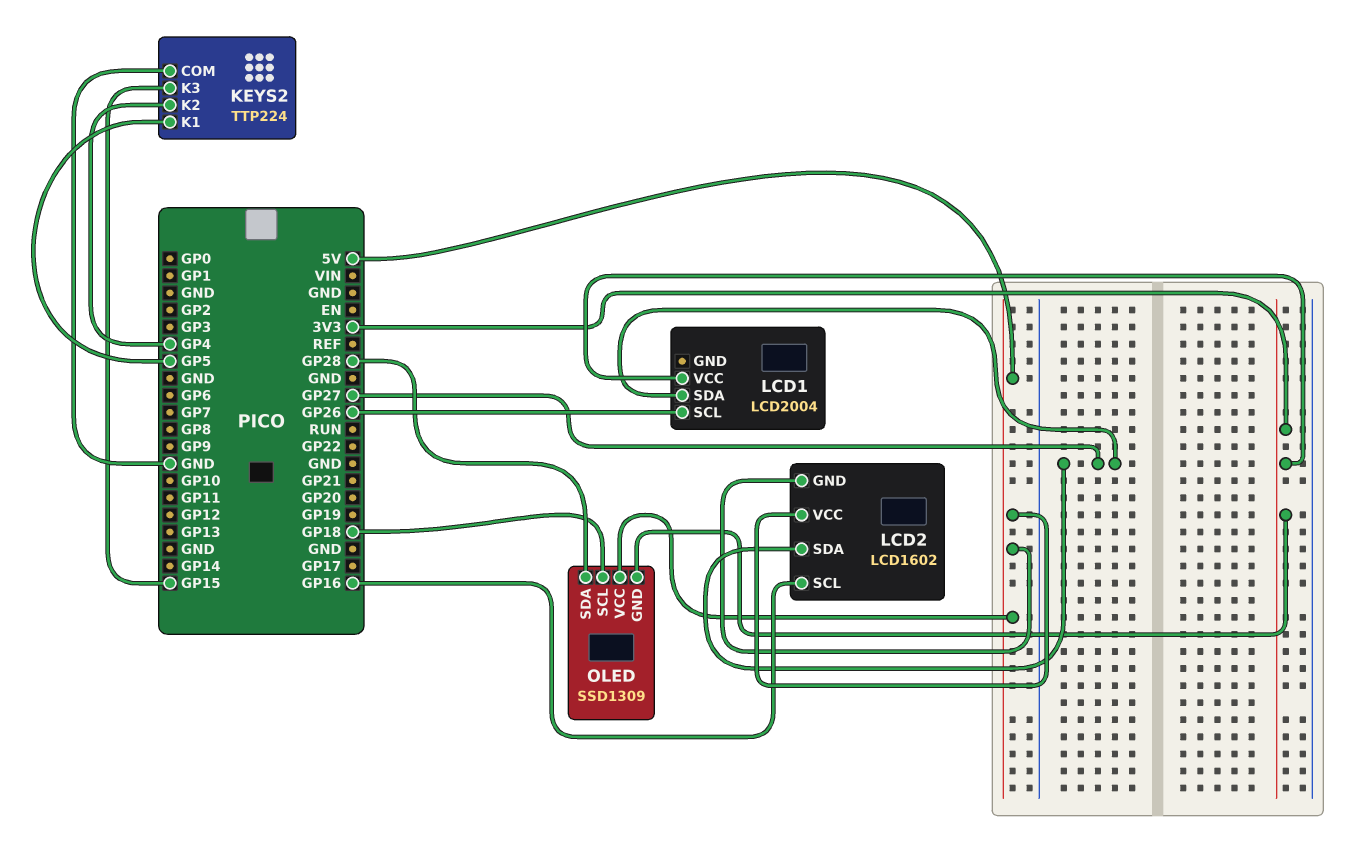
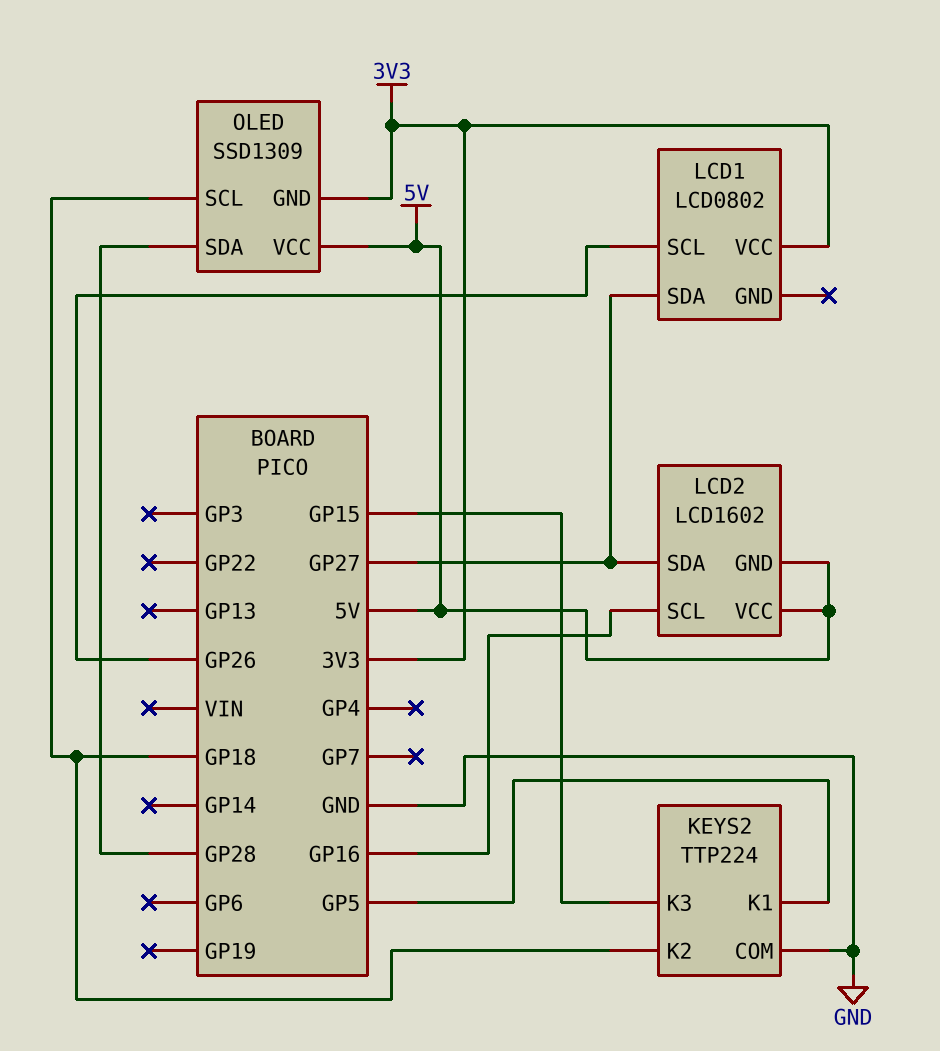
KEYS2 pin K2: GP4 -> GP18
LCD1: LCD2004 -> LCD0802

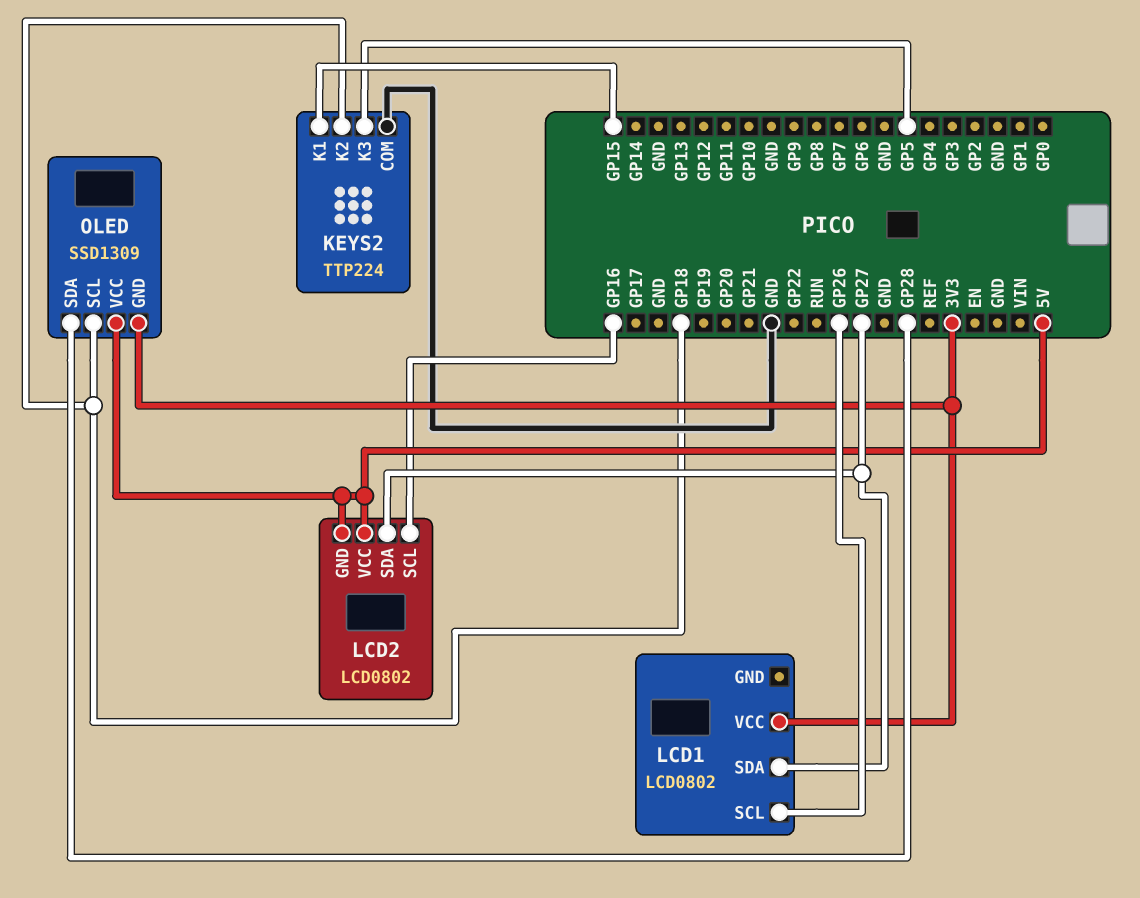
KEYS2 pin K1: GP5 -> GP15
KEYS2 pin K3: GP15 -> GP5
LCD2: LCD1602 -> LCD0802

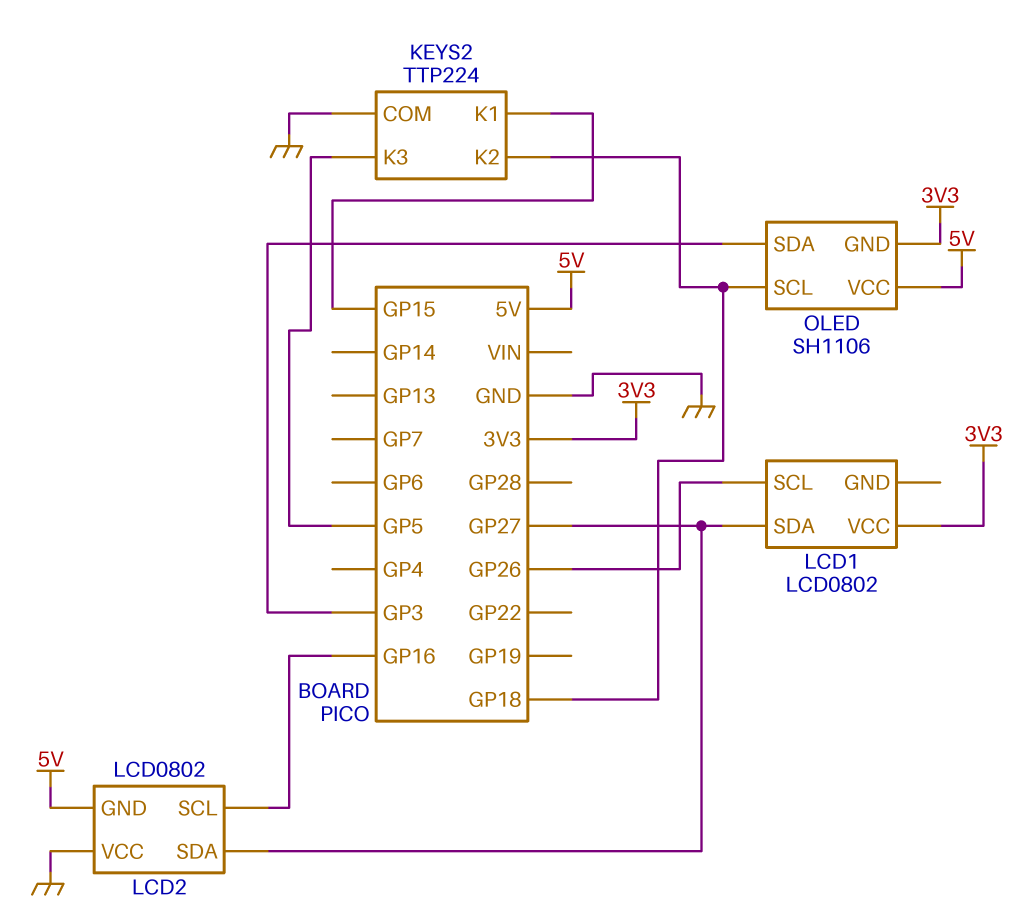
LCD2 pin VCC: 5V -> GND
OLED: SSD1309 -> SH1106
OLED pin SDA: GP28 -> GP3

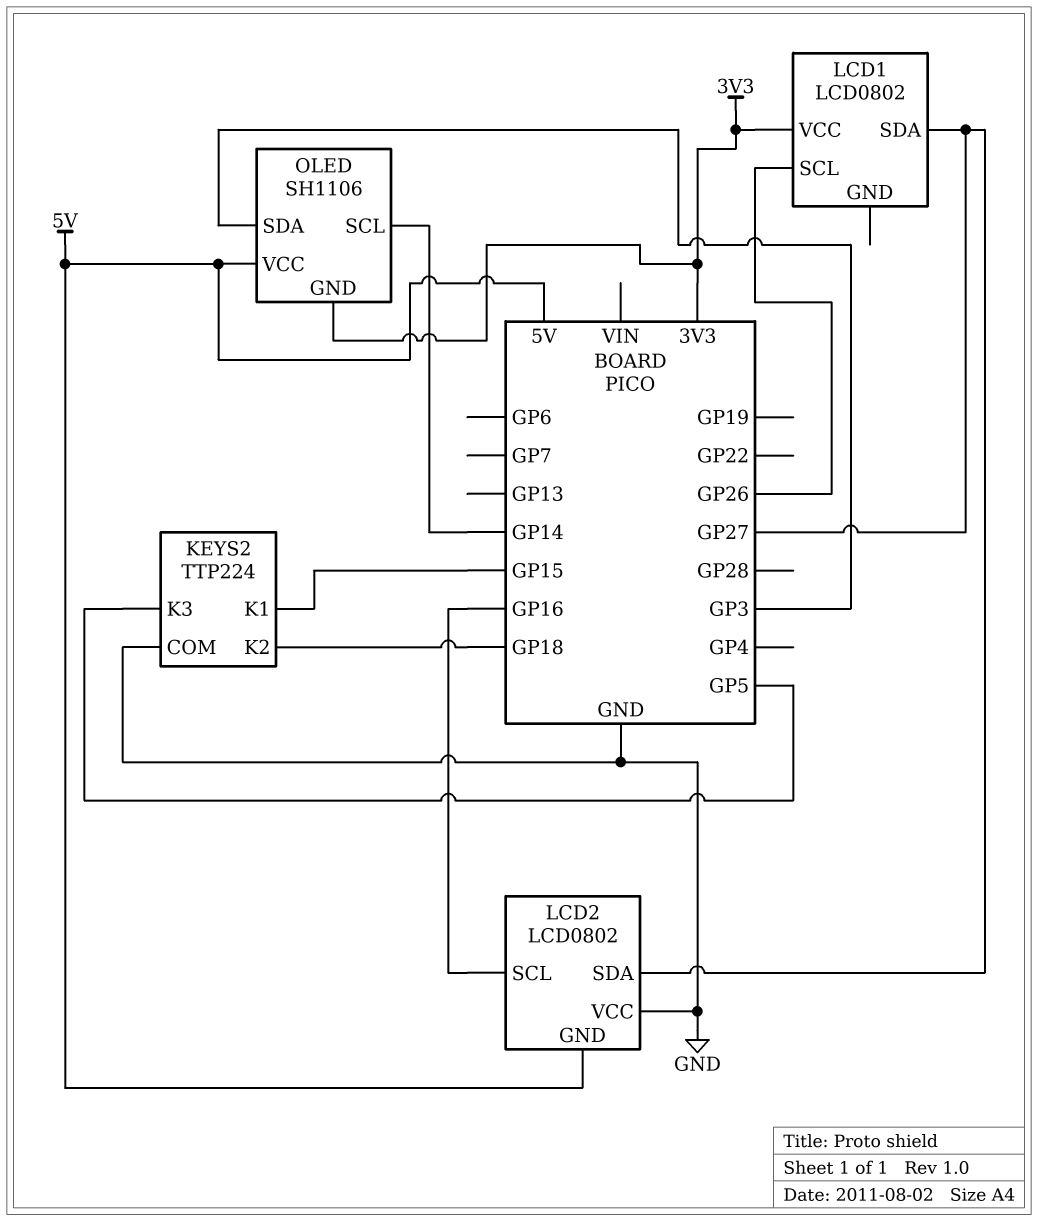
OLED pin SCL: GP18 -> GP14

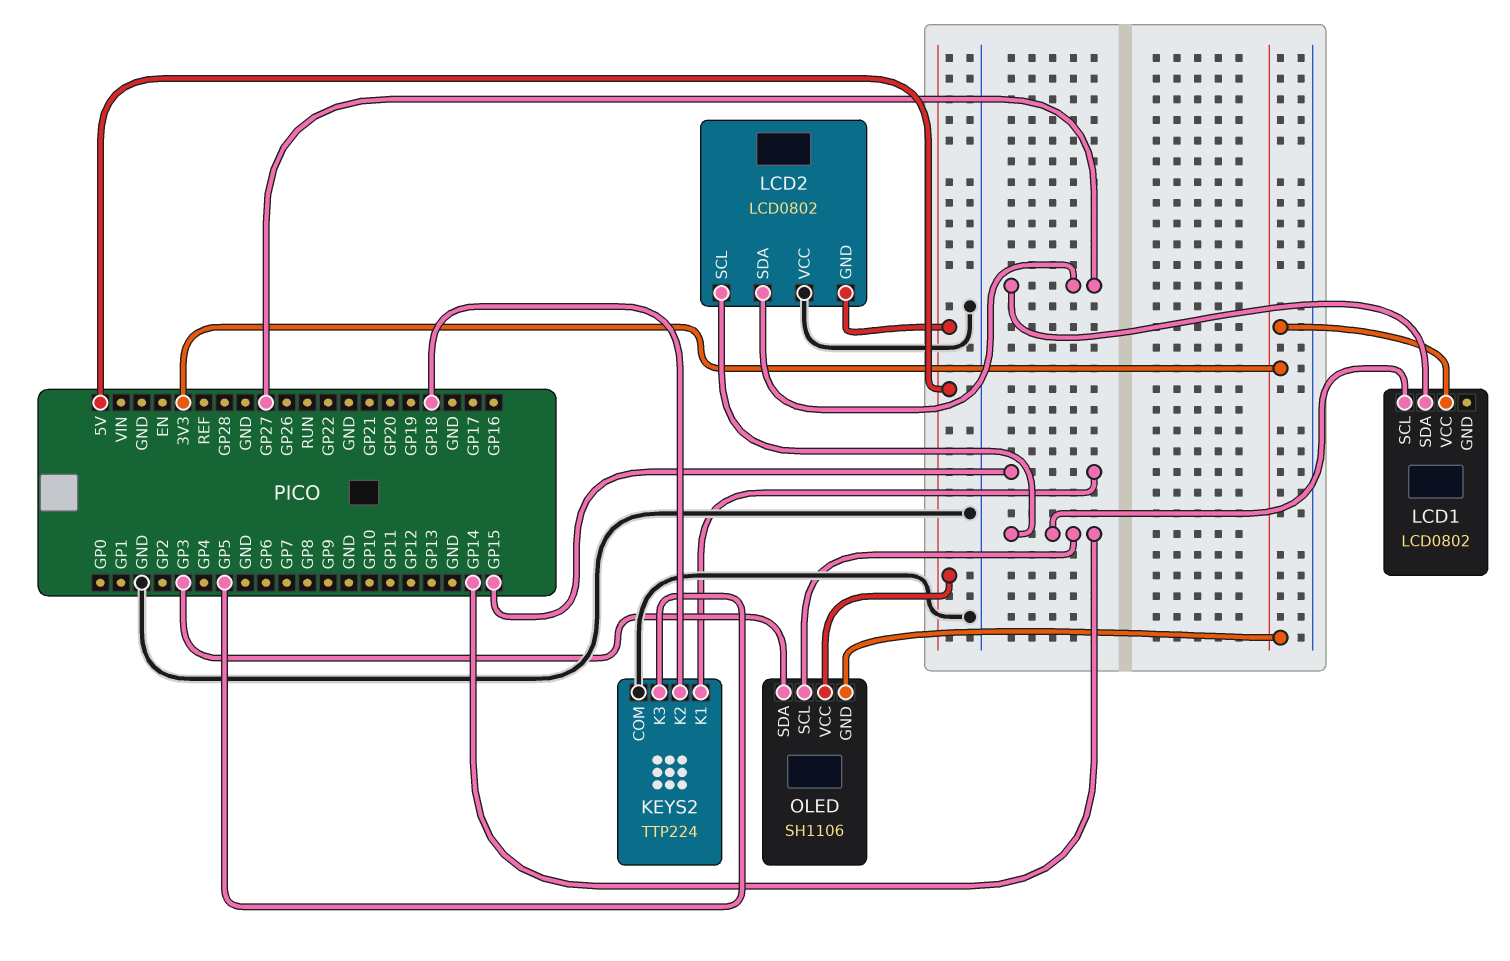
LCD1 pin SCL: GP26 -> GP14
LCD2 pin SCL: GP16 -> GP14

